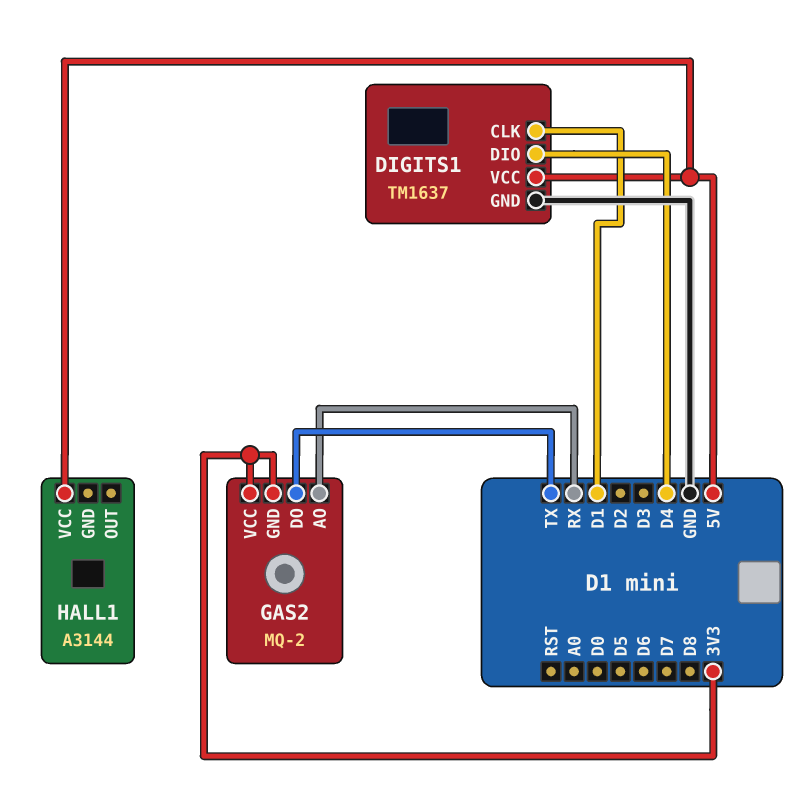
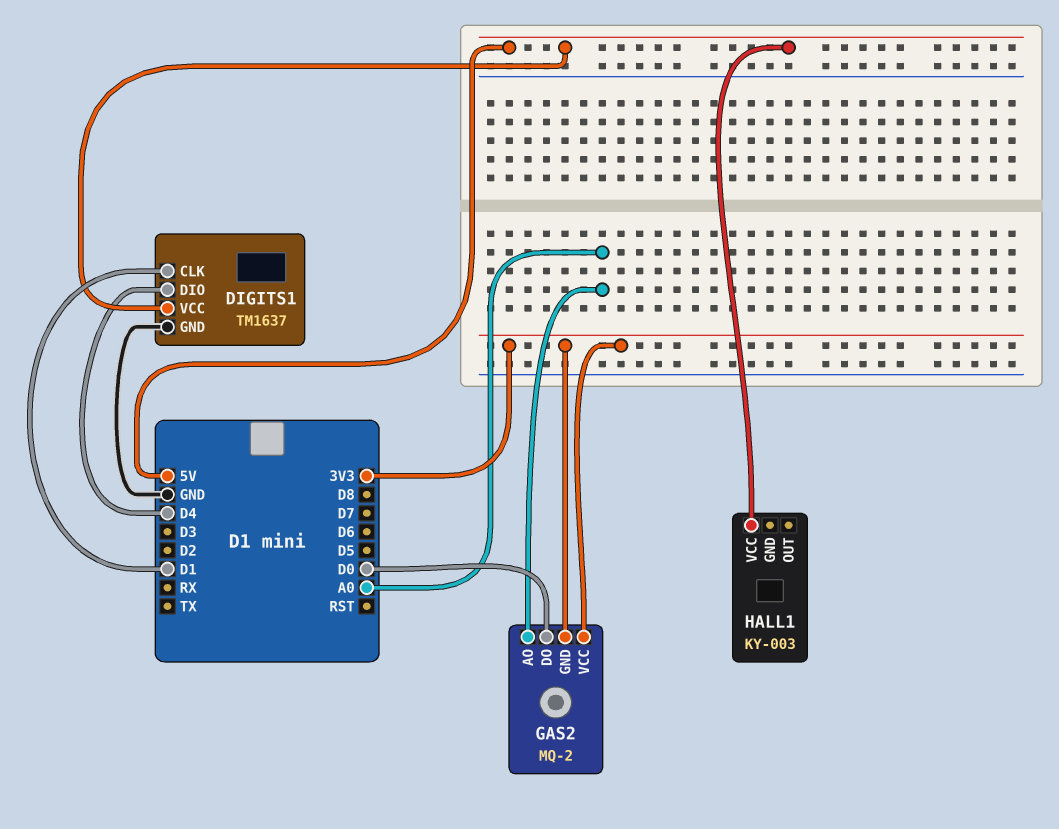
GAS2 pin AO: RX -> A0
GAS2 pin DO: TX -> D0
HALL1: A3144 -> KY-003

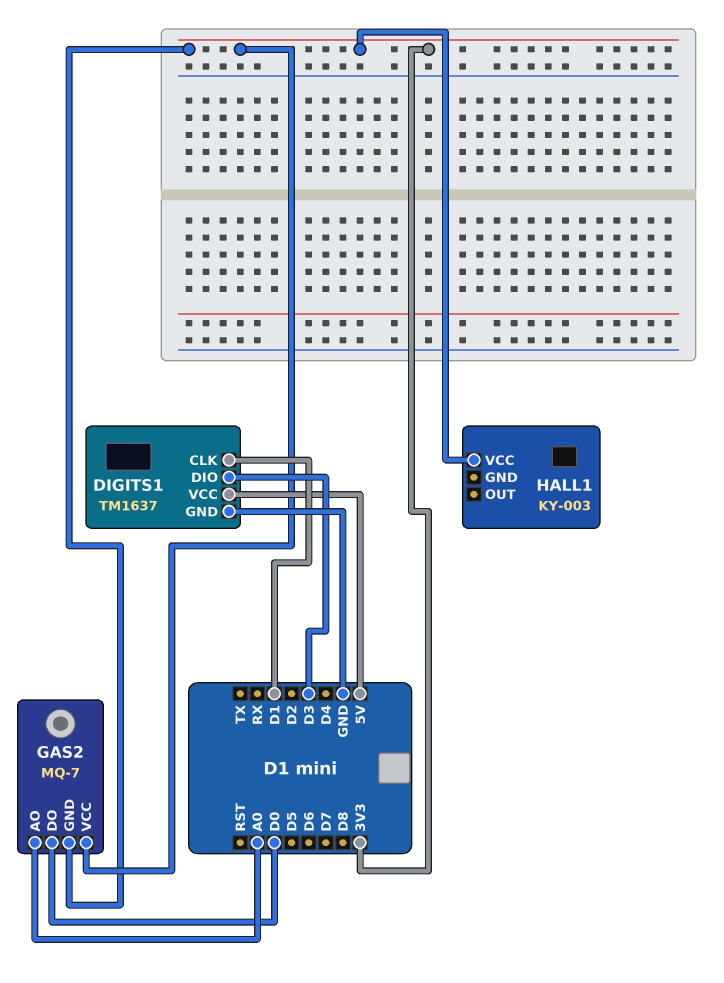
DIGITS1 pin DIO: D4 -> D3
GAS2: MQ-2 -> MQ-7
HALL1 pin VCC: 5V -> 3V3

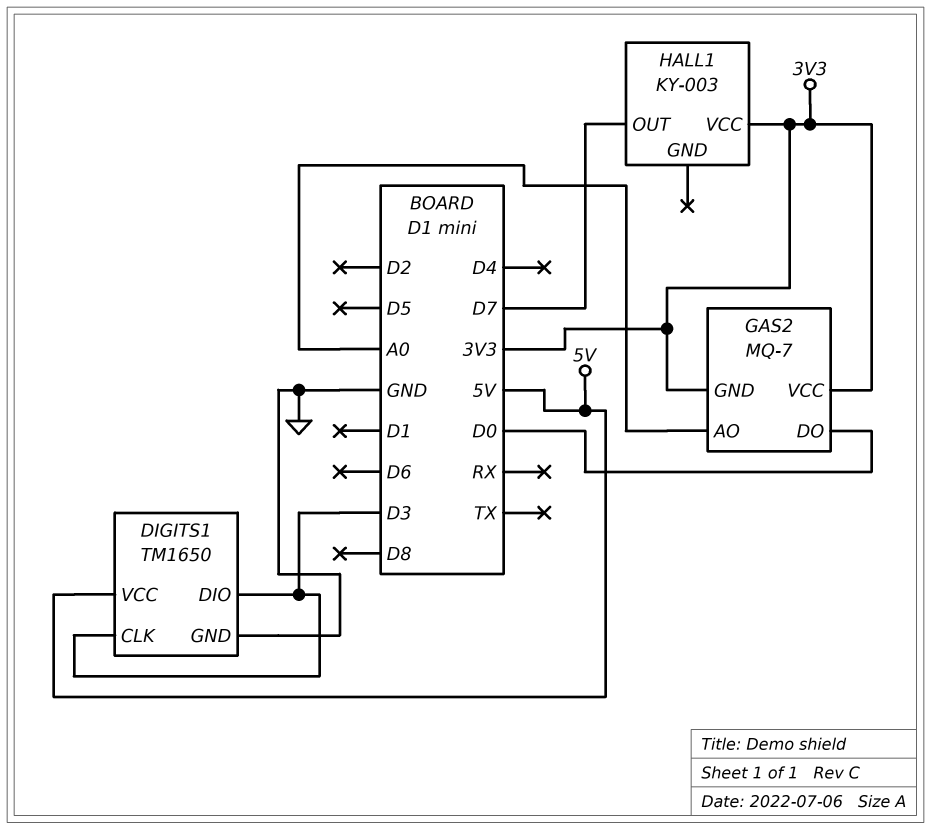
DIGITS1: TM1637 -> TM1650
DIGITS1 pin CLK: D1 -> D3
HALL1 pin OUT: none -> D7

